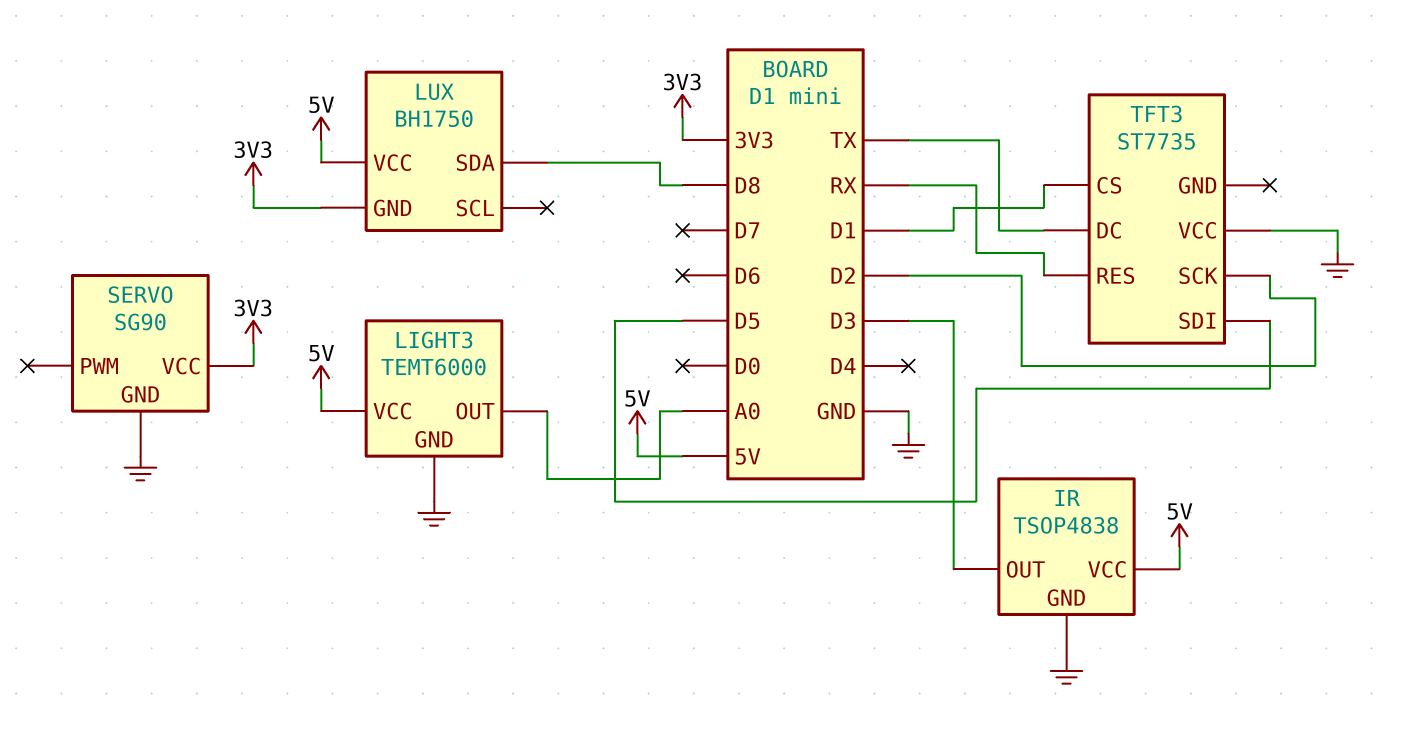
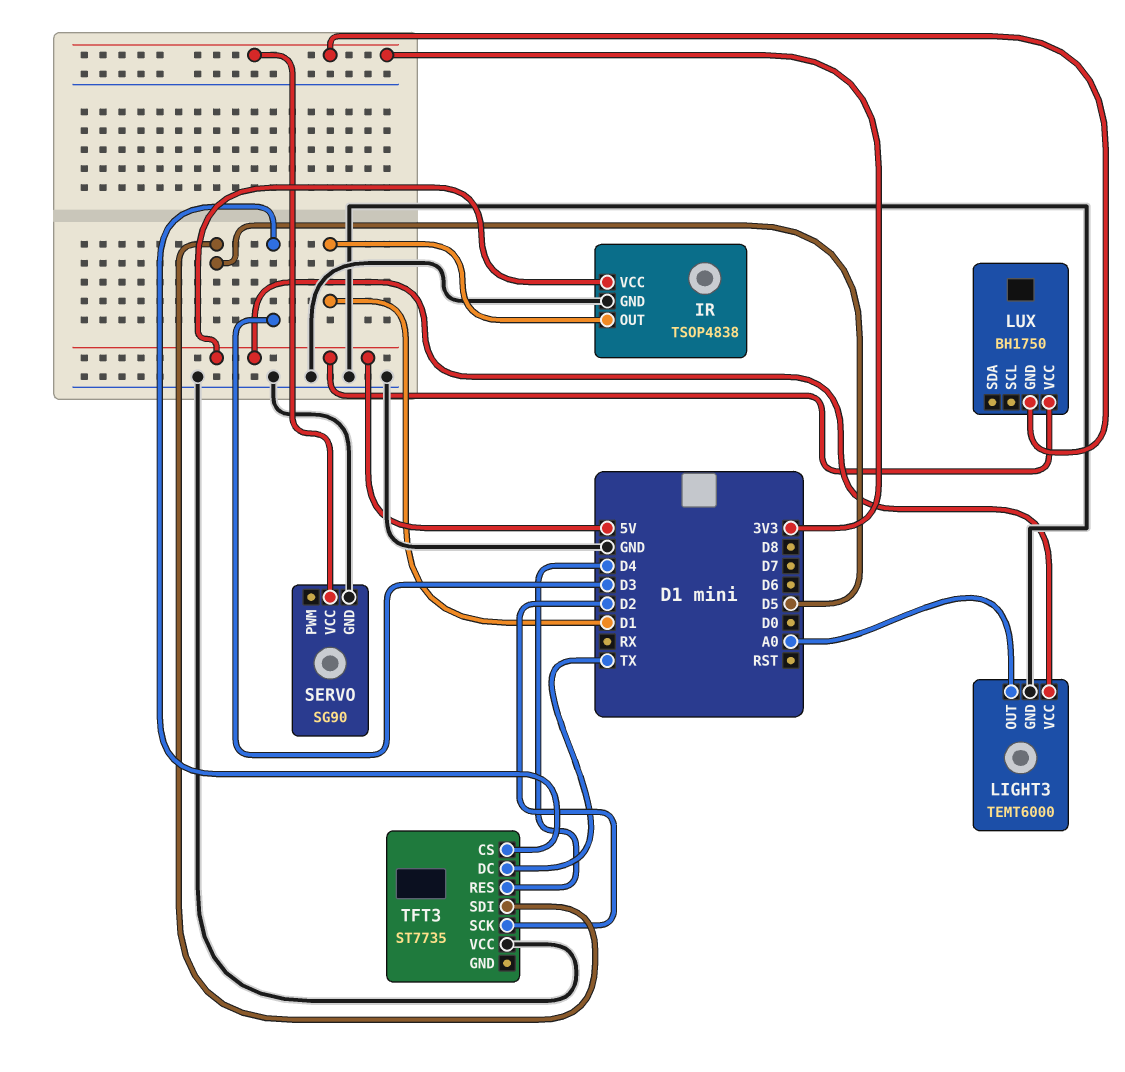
IR pin OUT: D3 -> D1
LUX pin SDA: D8 -> none
TFT3 pin CS: D1 -> D3
TFT3 pin RES: RX -> D4

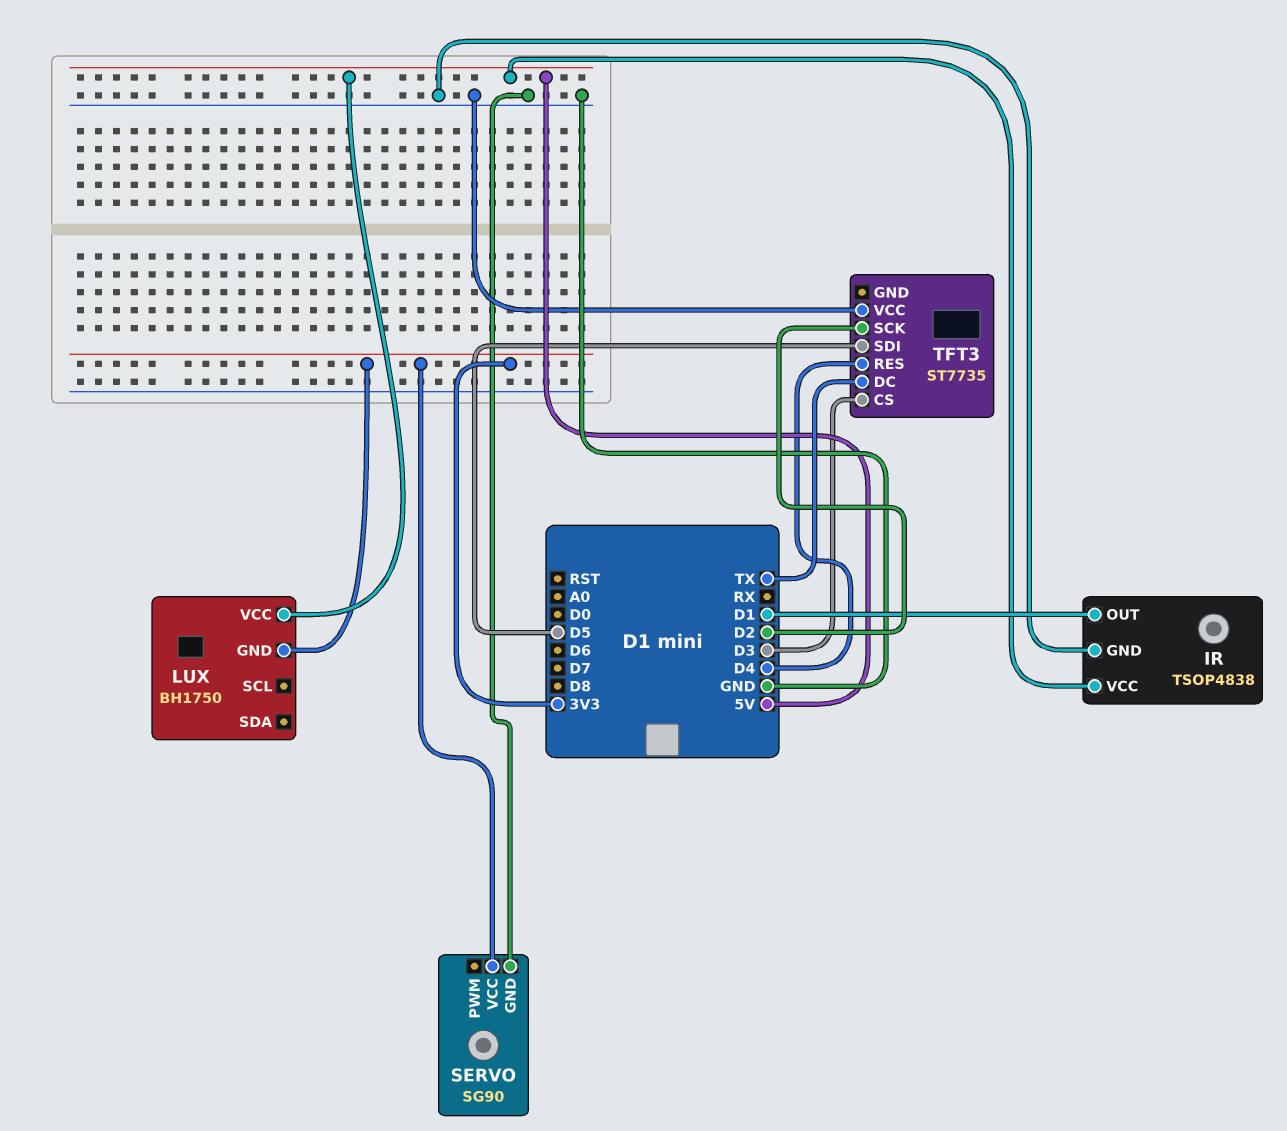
LIGHT3: TEMT6000 -> none
LIGHT3 pin GND: GND -> none
LIGHT3 pin OUT: A0 -> none
LIGHT3 pin VCC: 5V -> none

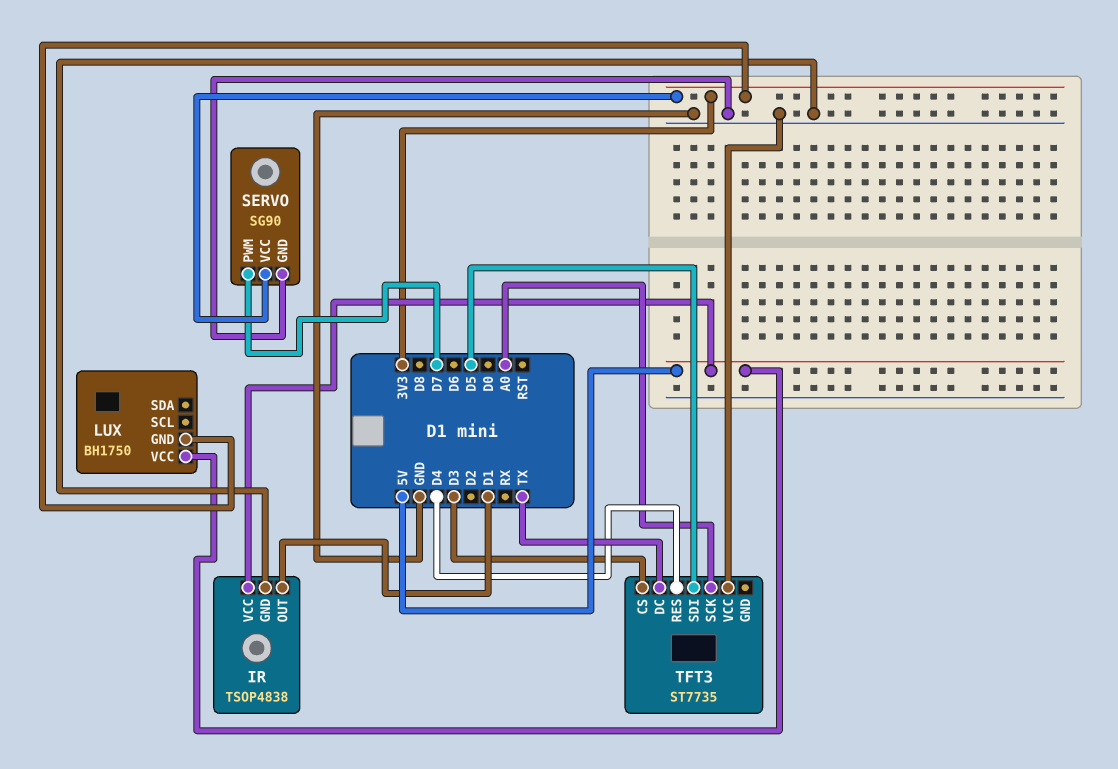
SERVO pin PWM: none -> D7
TFT3 pin SCK: D2 -> A0

